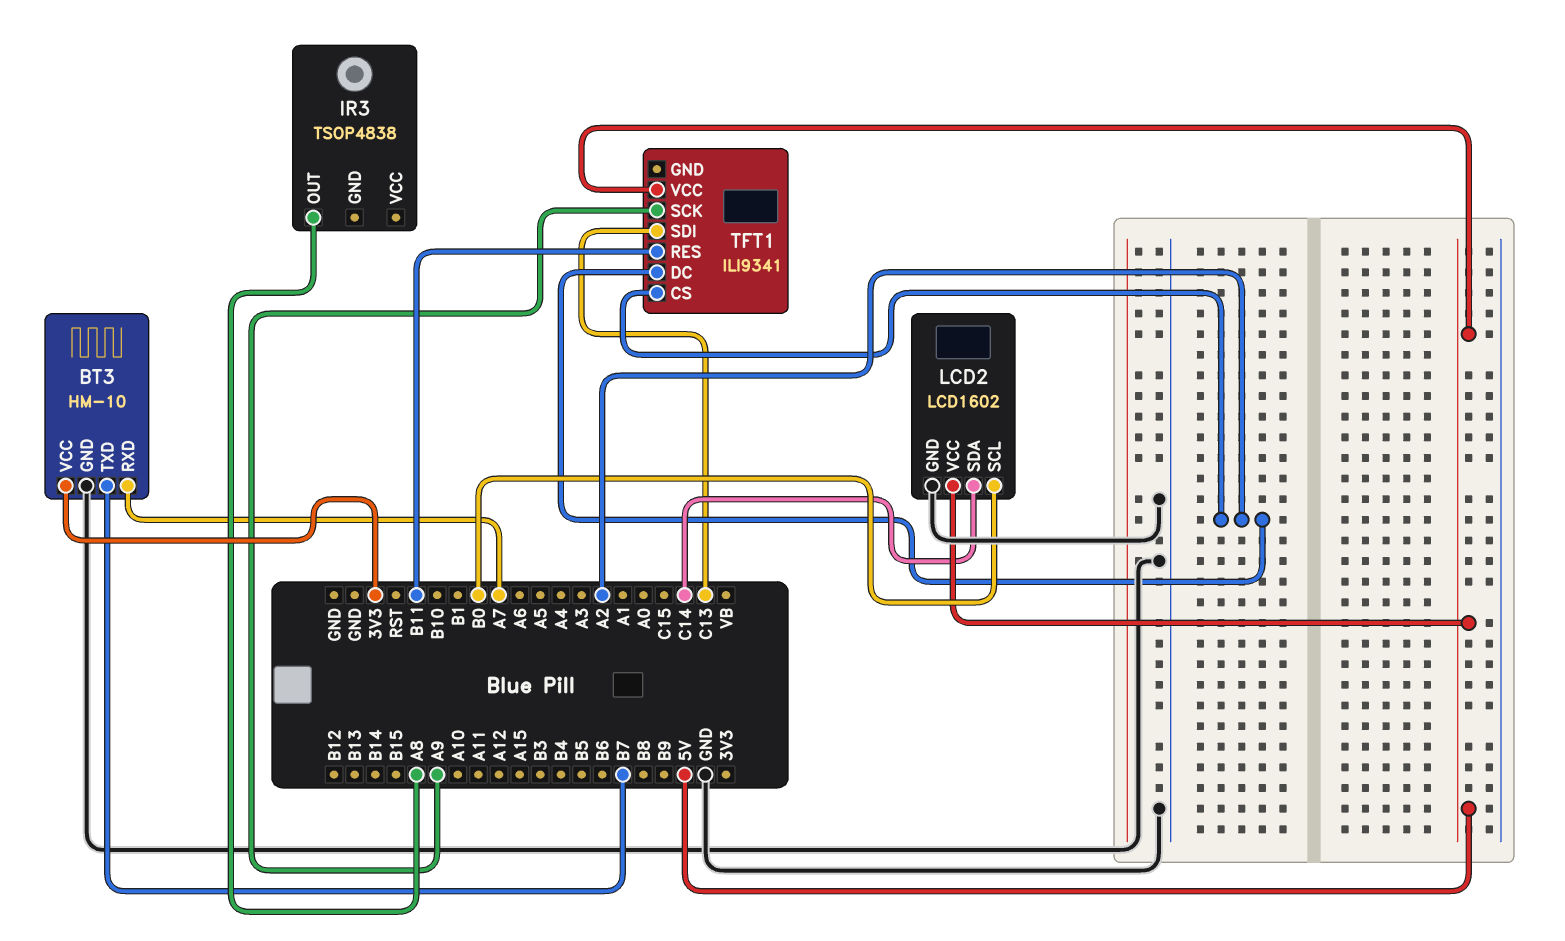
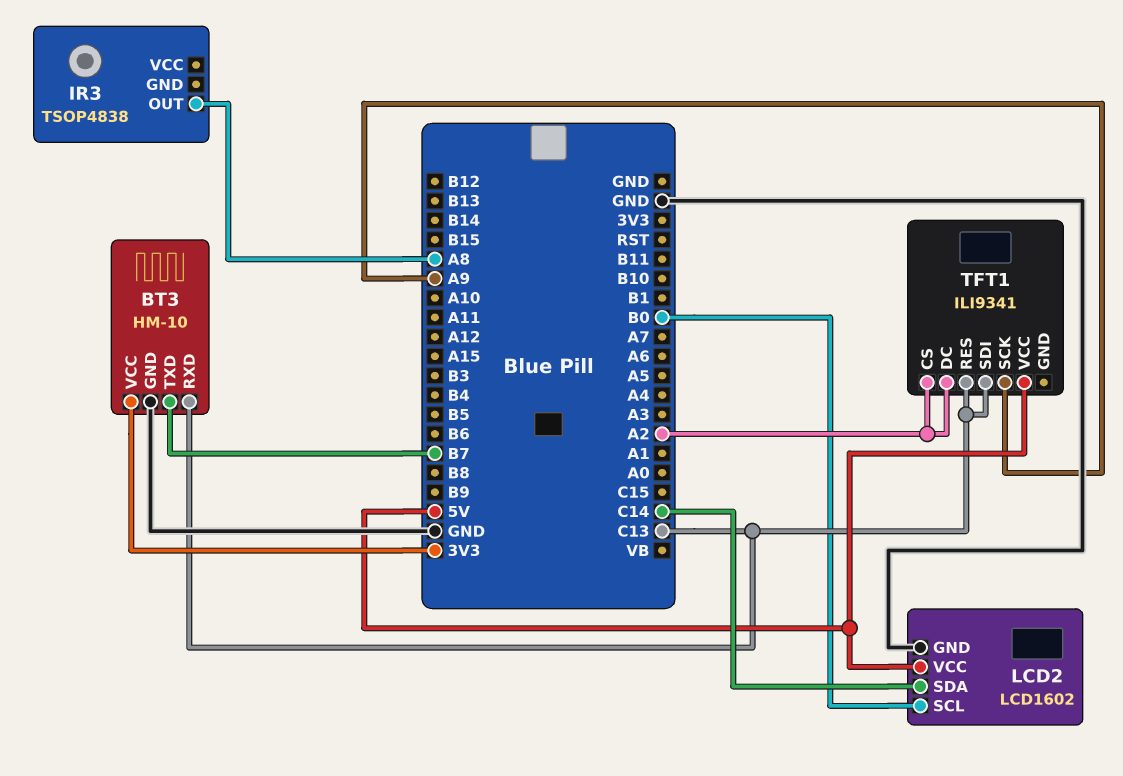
BT3 pin RXD: A7 -> C13
TFT1 pin RES: B11 -> C13

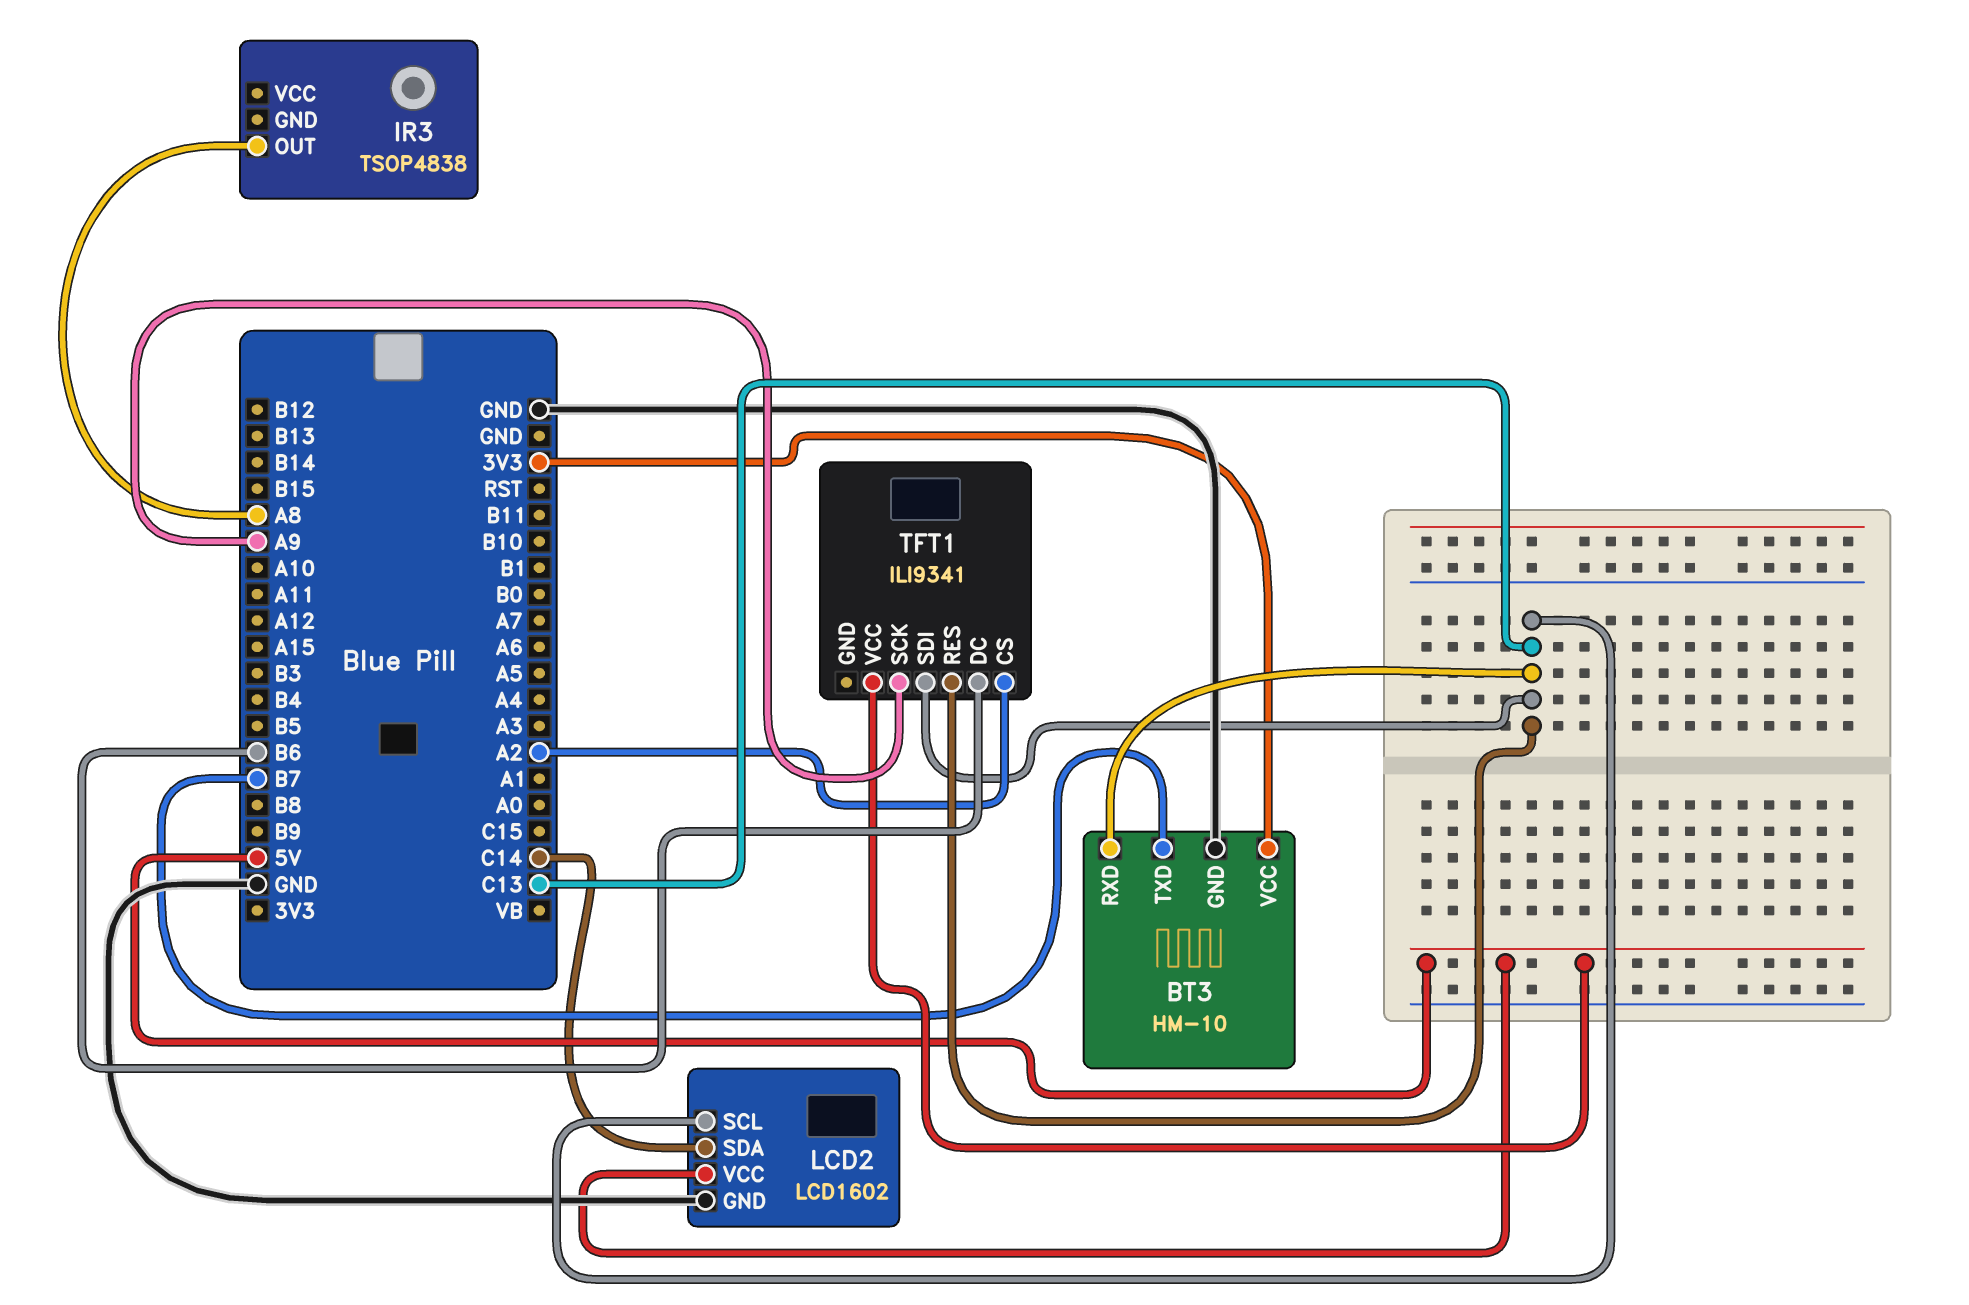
LCD2 pin SCL: B0 -> C13
TFT1 pin DC: A2 -> B6

